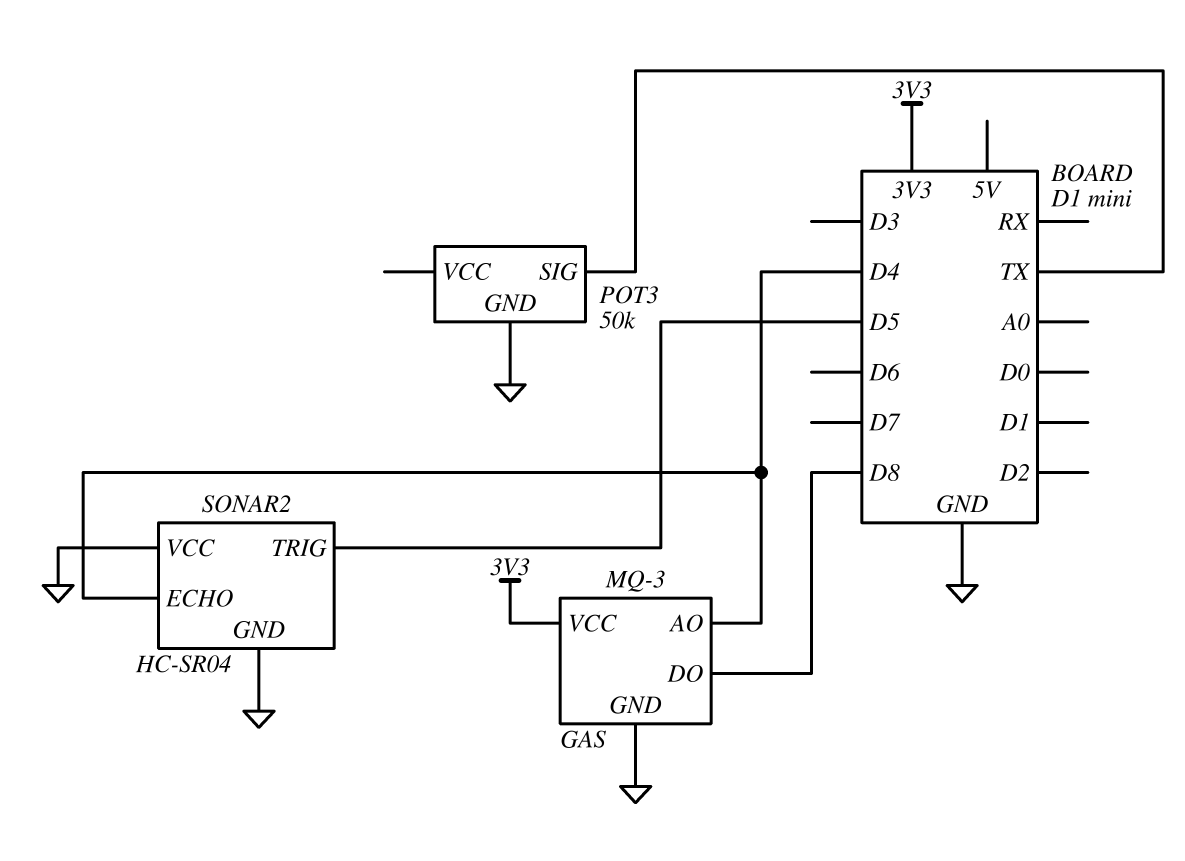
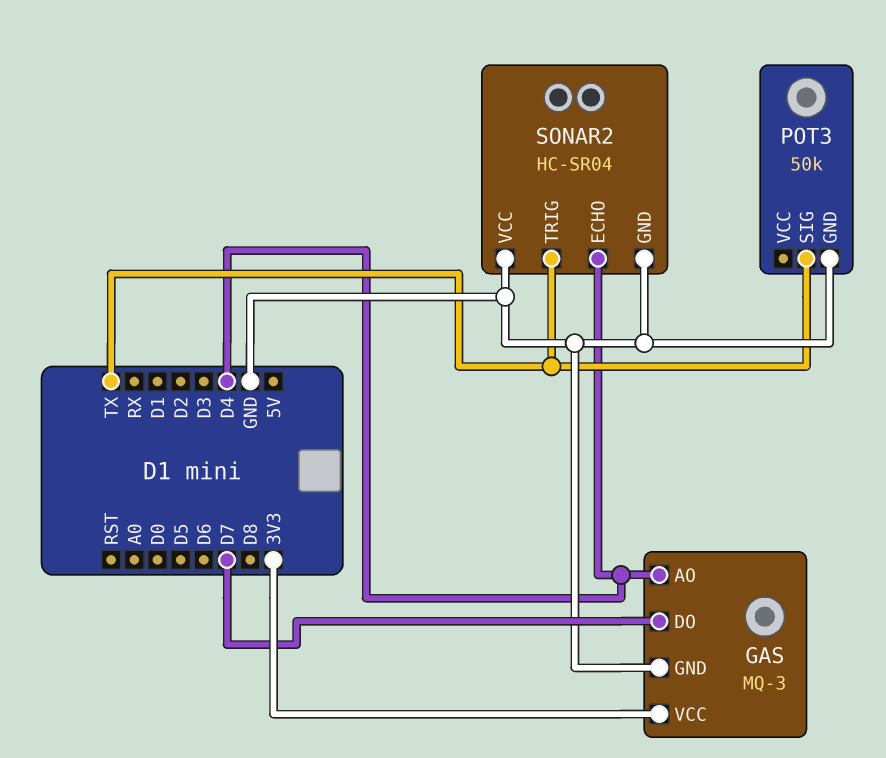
GAS pin DO: D8 -> D7
SONAR2 pin TRIG: D5 -> TX

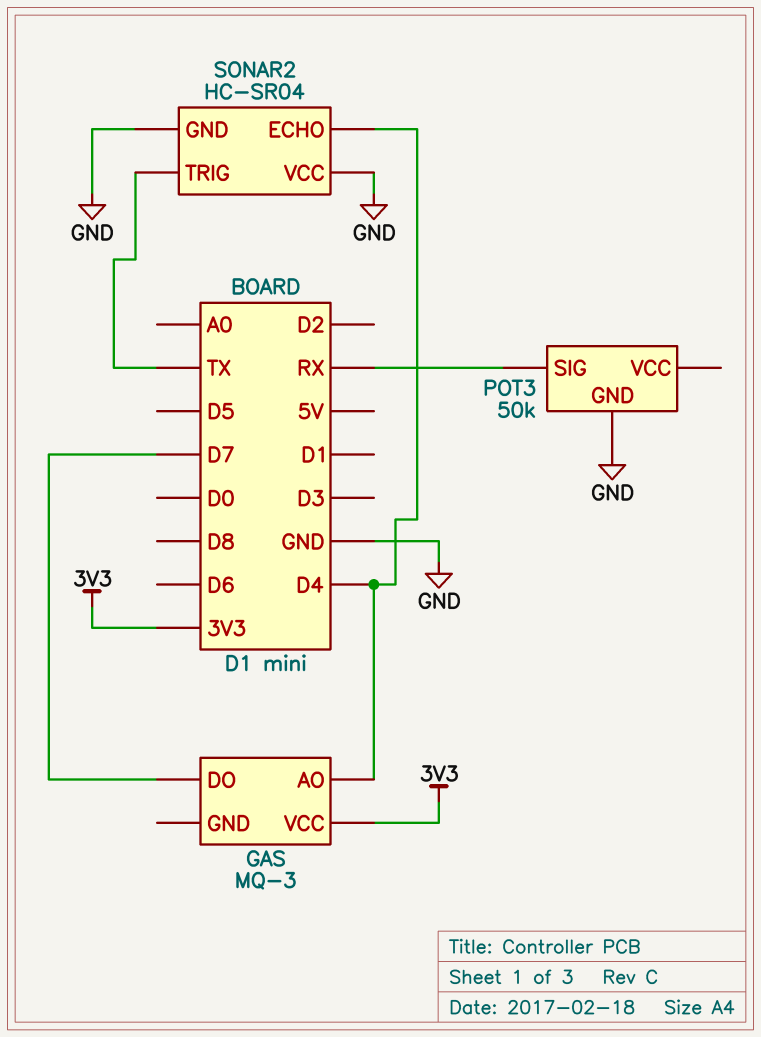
GAS pin GND: GND -> none
POT3 pin SIG: TX -> RX

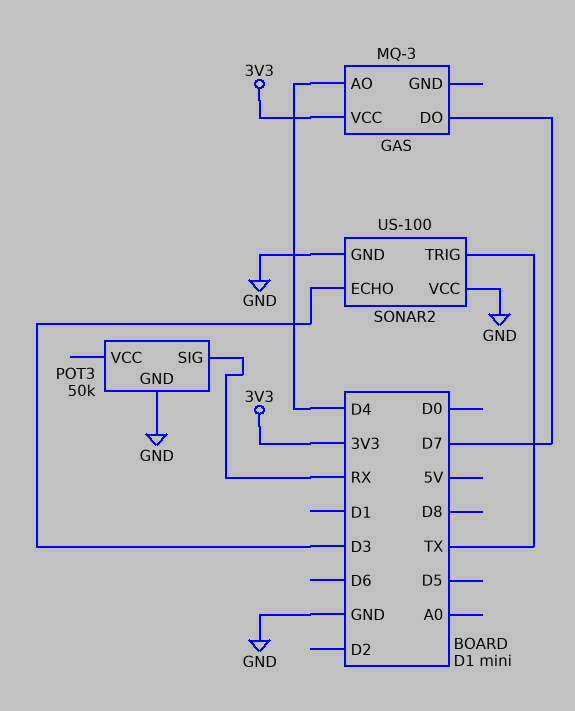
SONAR2: HC-SR04 -> US-100
SONAR2 pin ECHO: D4 -> D3

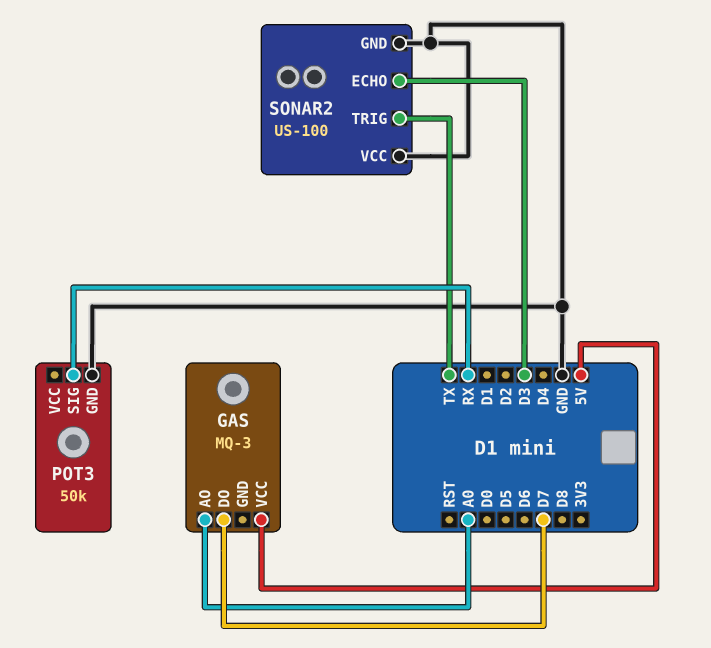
GAS pin AO: D4 -> A0
GAS pin VCC: 3V3 -> 5V

